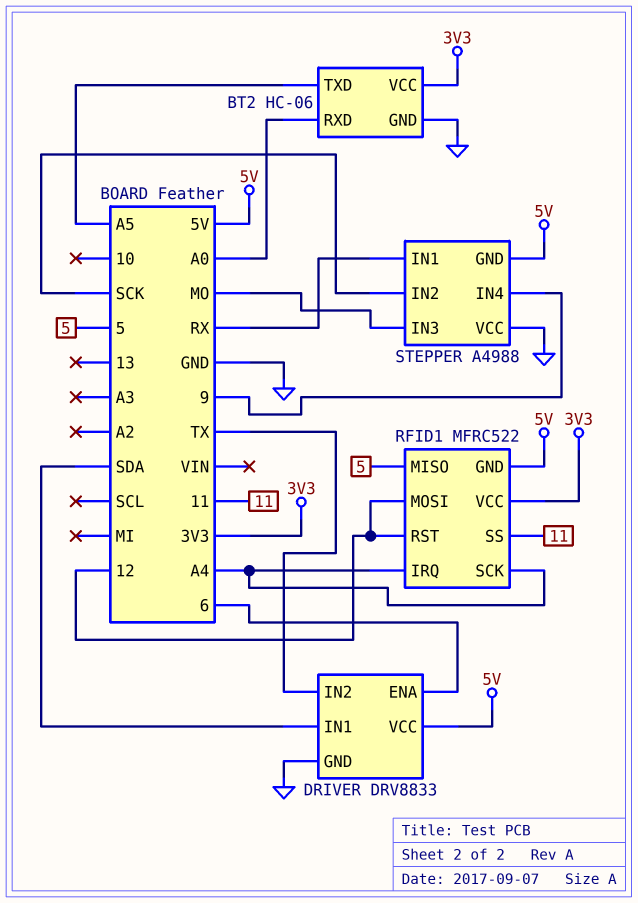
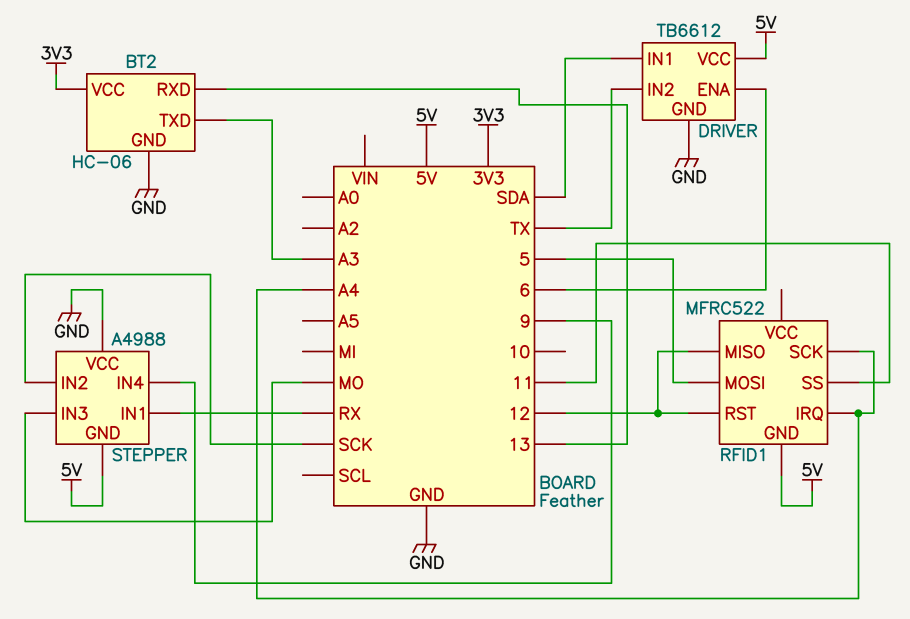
BT2 pin RXD: A0 -> 13
BT2 pin TXD: A5 -> A3
DRIVER: DRV8833 -> TB6612
RFID1 pin MISO: 5 -> 12
RFID1 pin MOSI: 12 -> 5
RFID1 pin VCC: 3V3 -> none

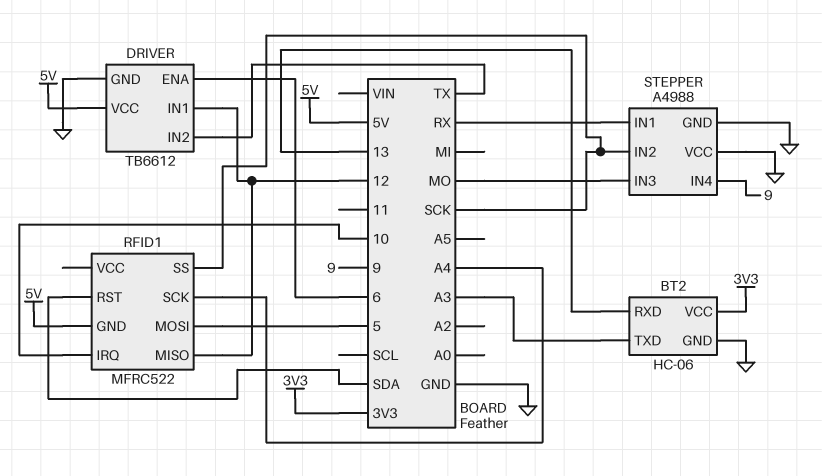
DRIVER pin IN1: SDA -> 12
RFID1 pin IRQ: A4 -> 10
RFID1 pin RST: 12 -> SDA
RFID1 pin SS: 11 -> SCK
STEPPER pin GND: 5V -> GND

